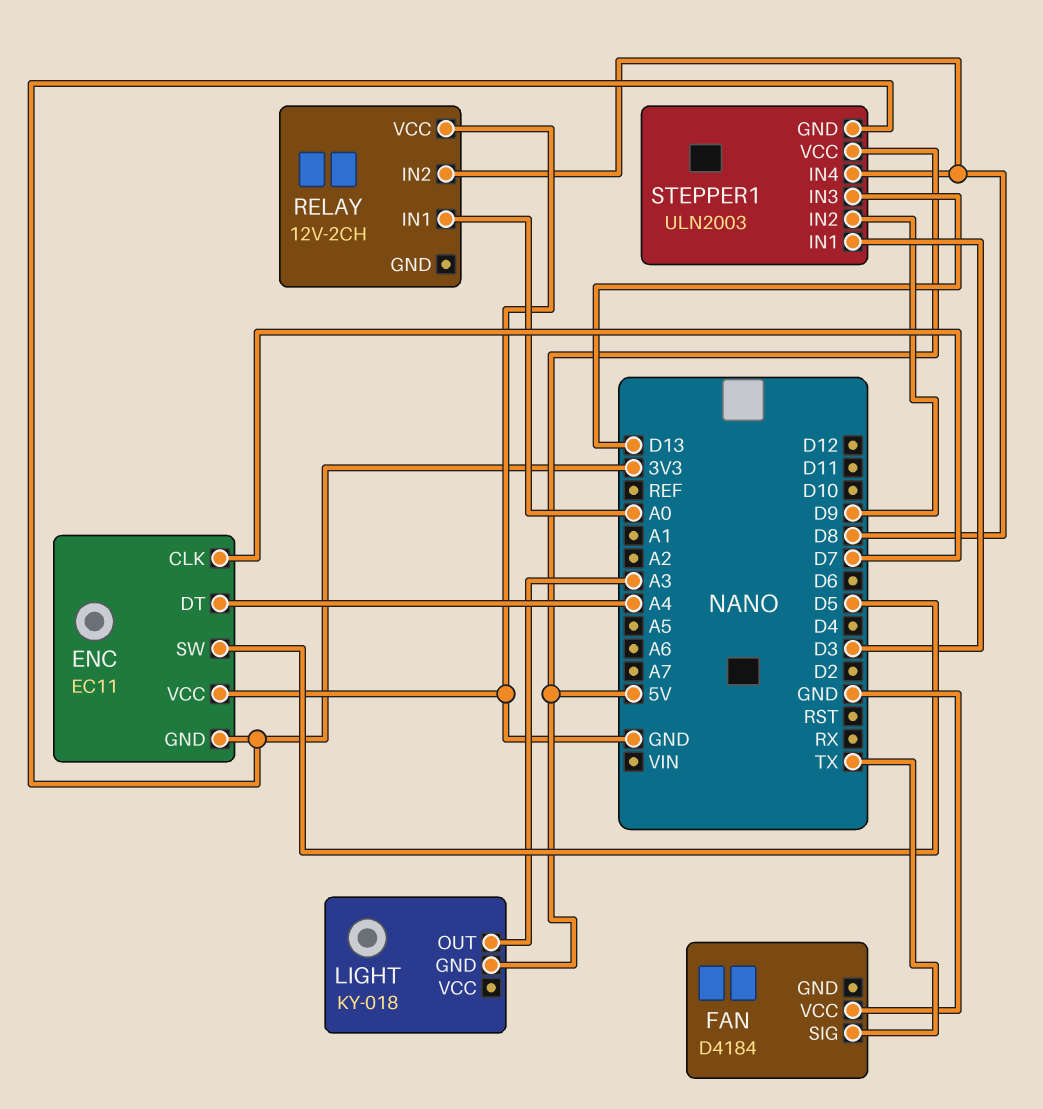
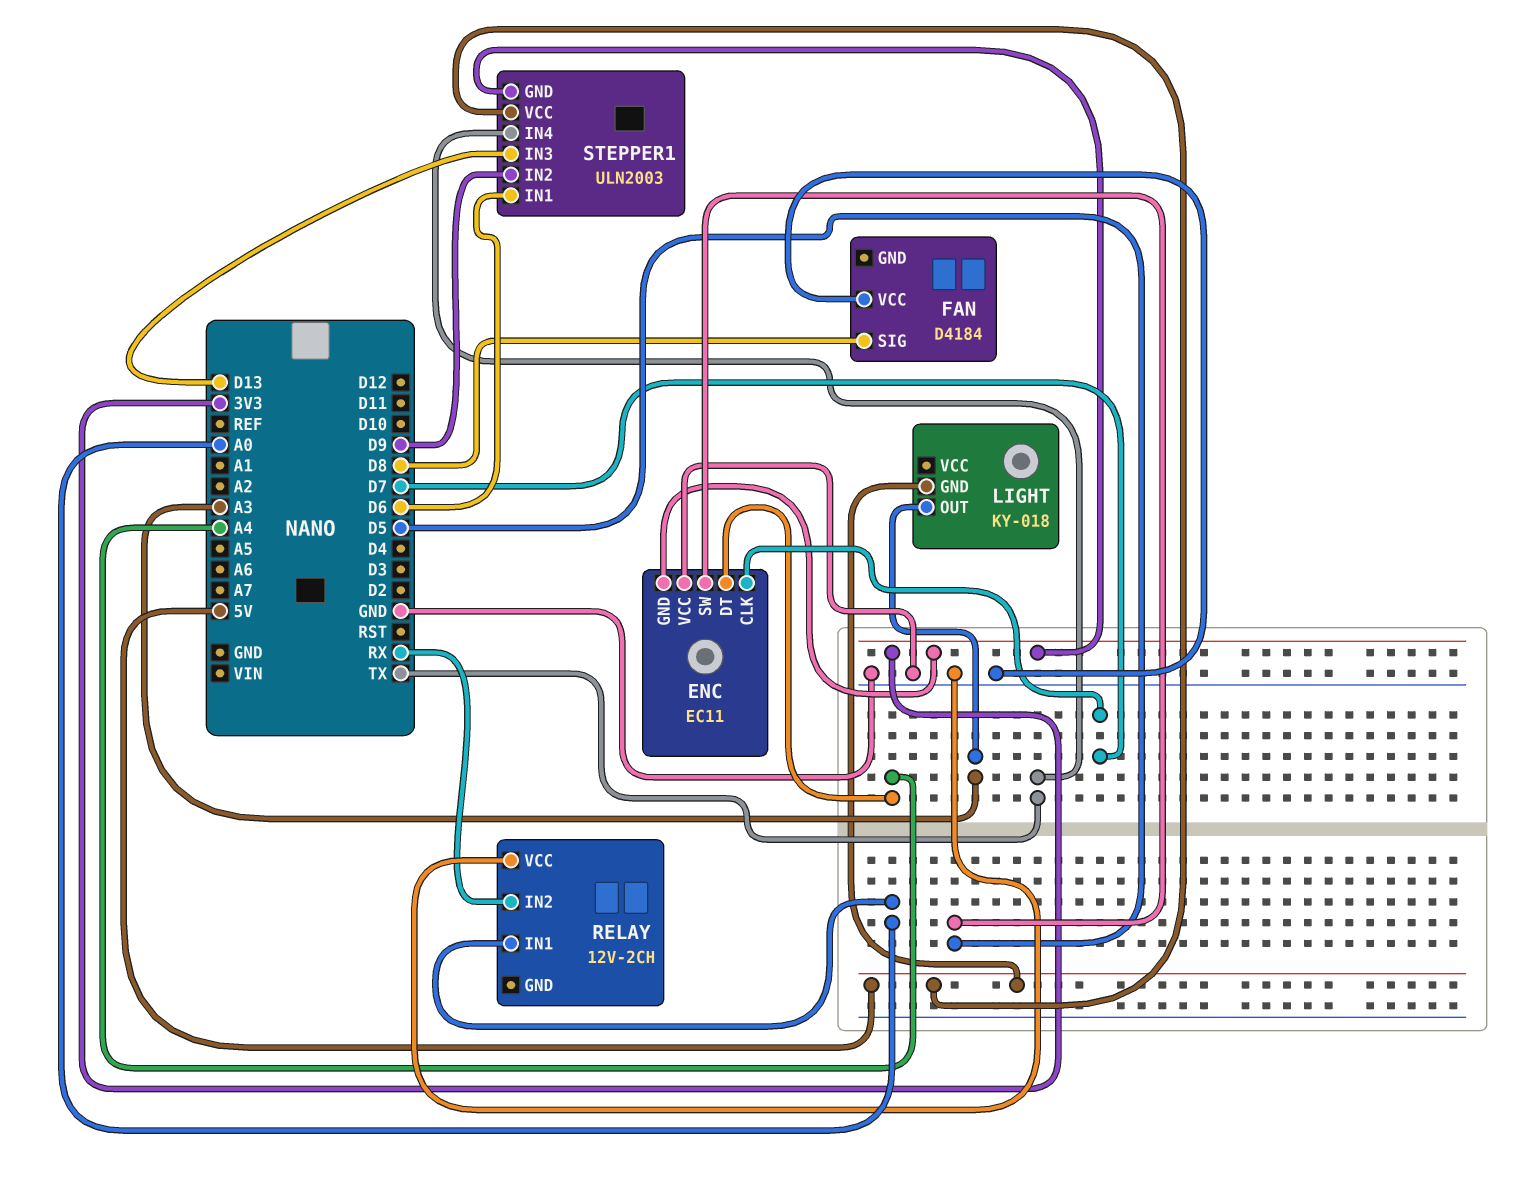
FAN pin SIG: TX -> D8
RELAY pin IN2: D8 -> RX
STEPPER1 pin IN1: D3 -> D6
STEPPER1 pin IN4: D8 -> TX

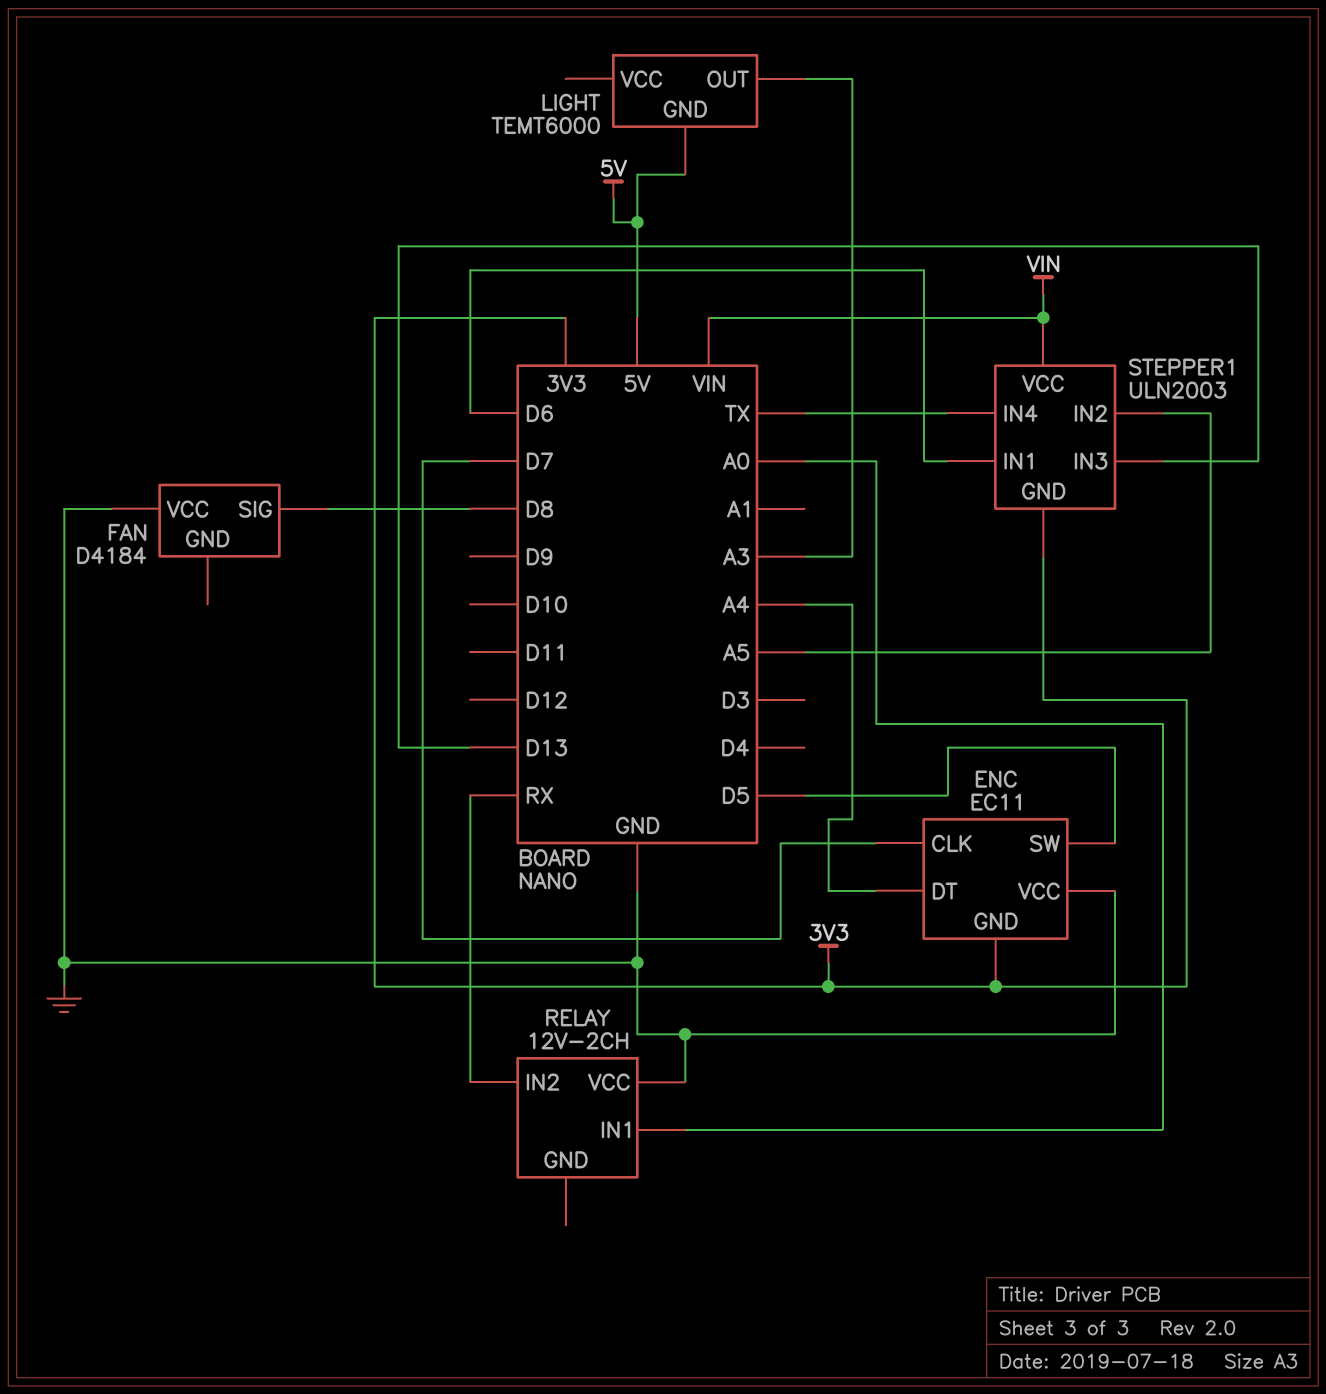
LIGHT: KY-018 -> TEMT6000
STEPPER1 pin IN2: D9 -> A5
STEPPER1 pin VCC: 5V -> VIN

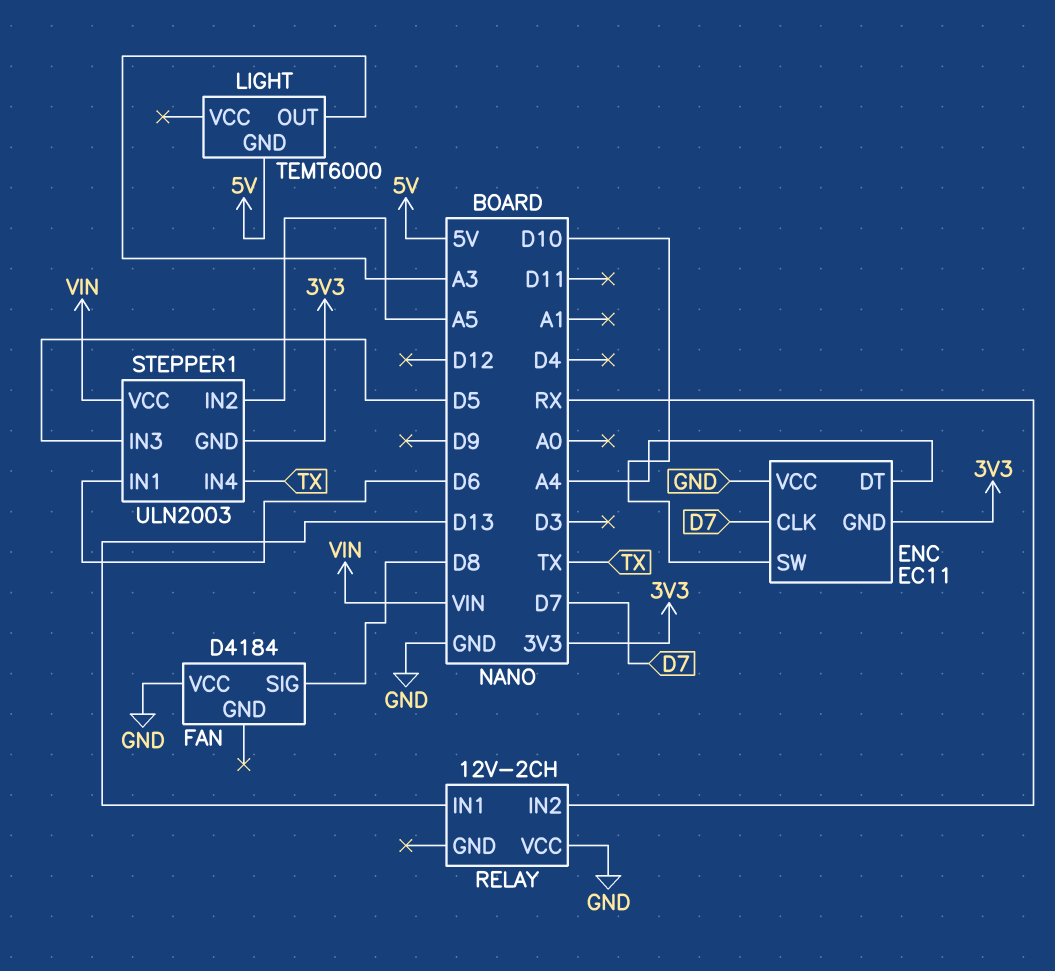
ENC pin SW: D5 -> D10
RELAY pin IN1: A0 -> D13
STEPPER1 pin IN3: D13 -> D5

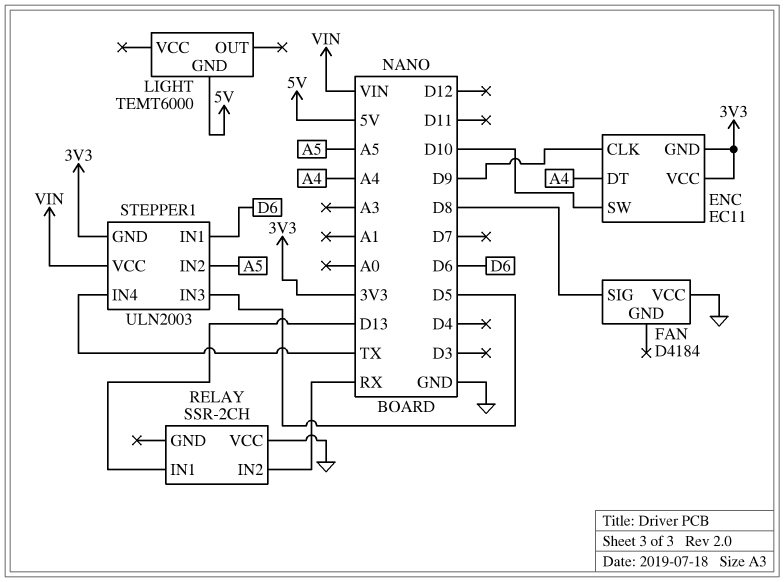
ENC pin CLK: D7 -> D9
ENC pin VCC: GND -> 3V3
LIGHT pin OUT: A3 -> none
RELAY: 12V-2CH -> SSR-2CH

